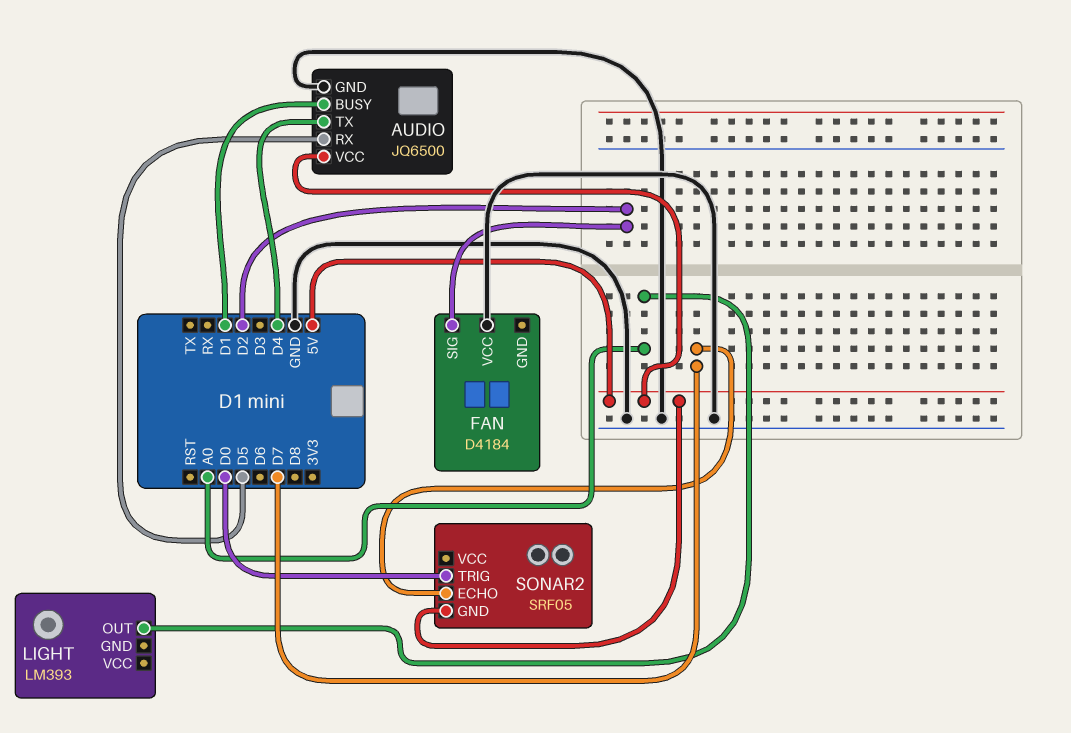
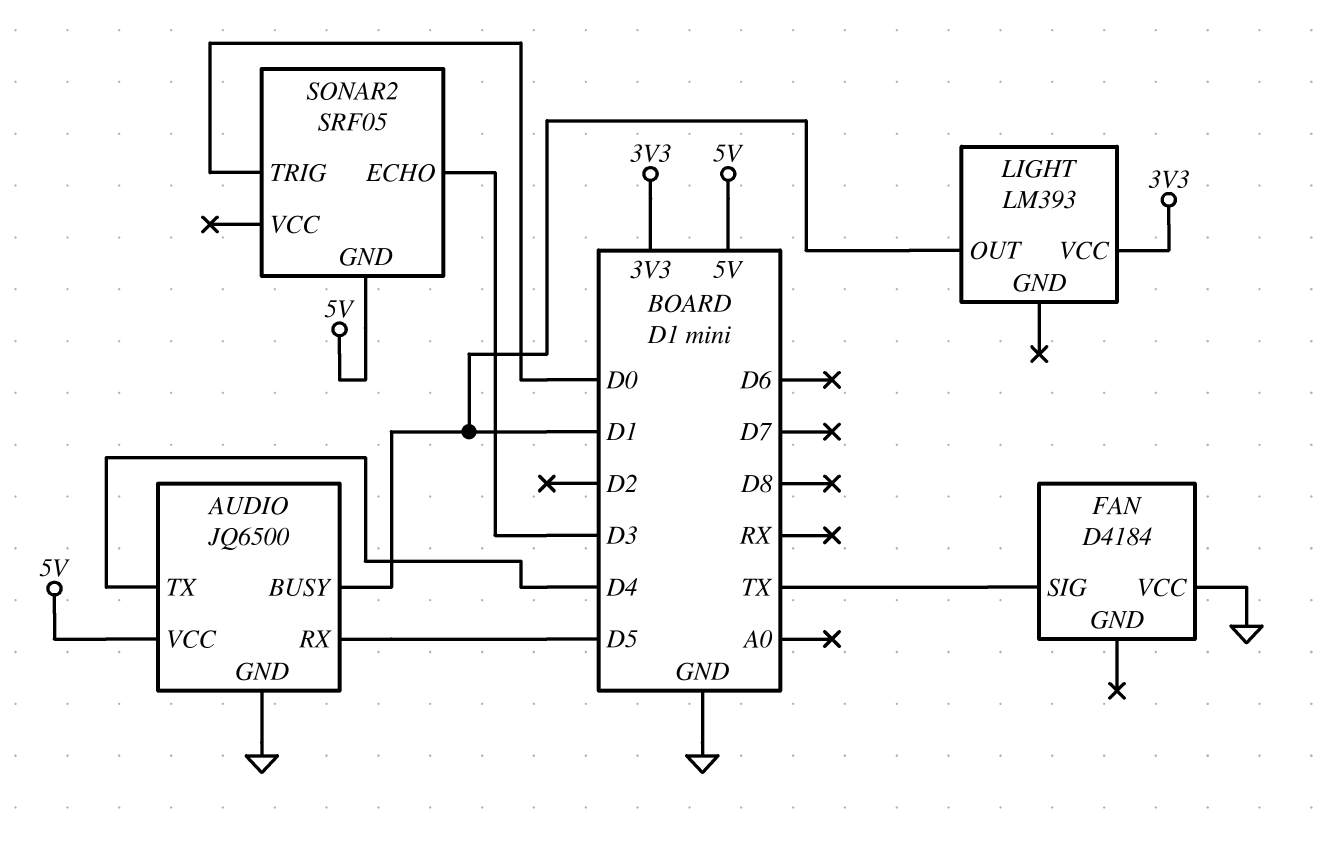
FAN pin SIG: D2 -> TX
LIGHT pin OUT: A0 -> D1
LIGHT pin VCC: none -> 3V3
SONAR2 pin ECHO: D7 -> D3

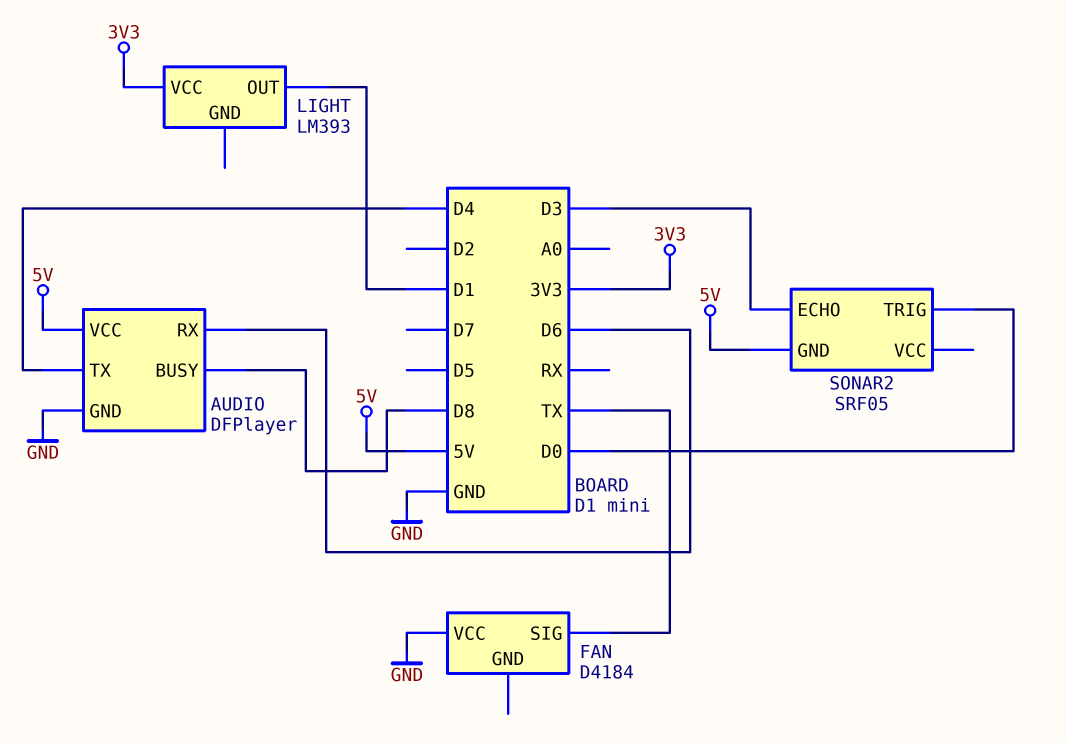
AUDIO: JQ6500 -> DFPlayer
AUDIO pin BUSY: D1 -> D8
AUDIO pin RX: D5 -> D6

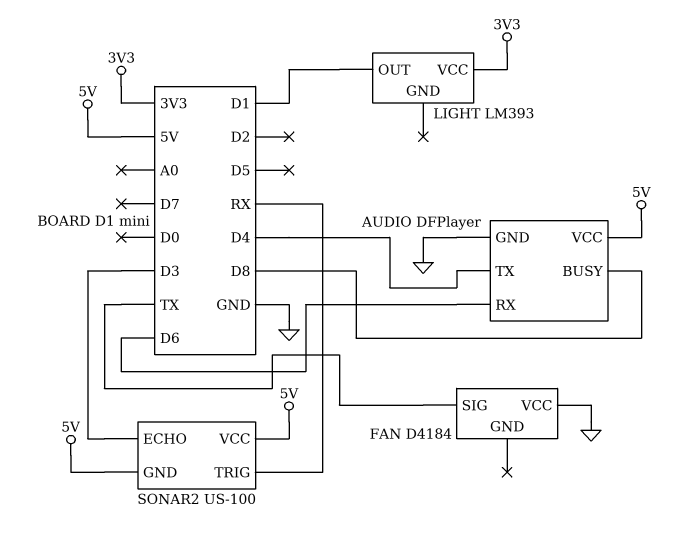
SONAR2: SRF05 -> US-100
SONAR2 pin TRIG: D0 -> RX
SONAR2 pin VCC: none -> 5V

